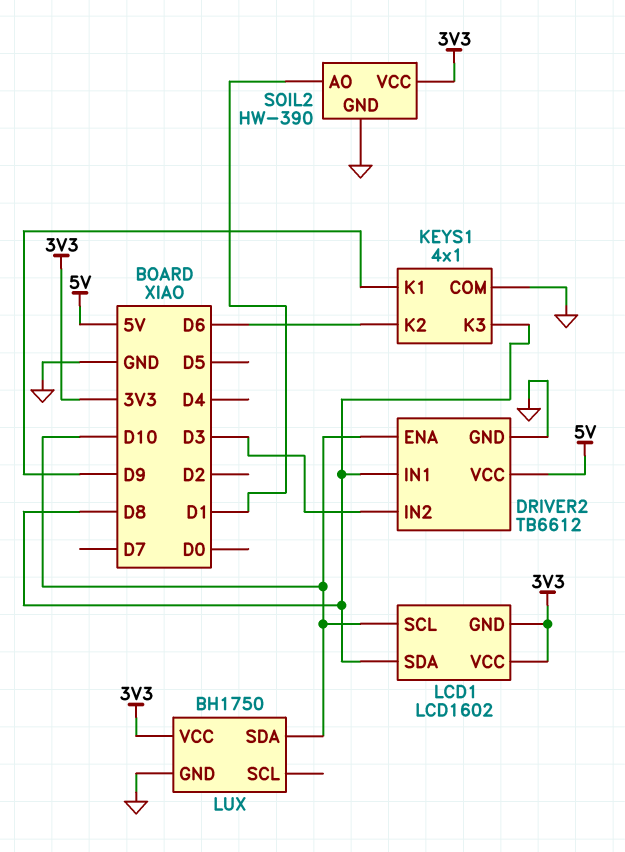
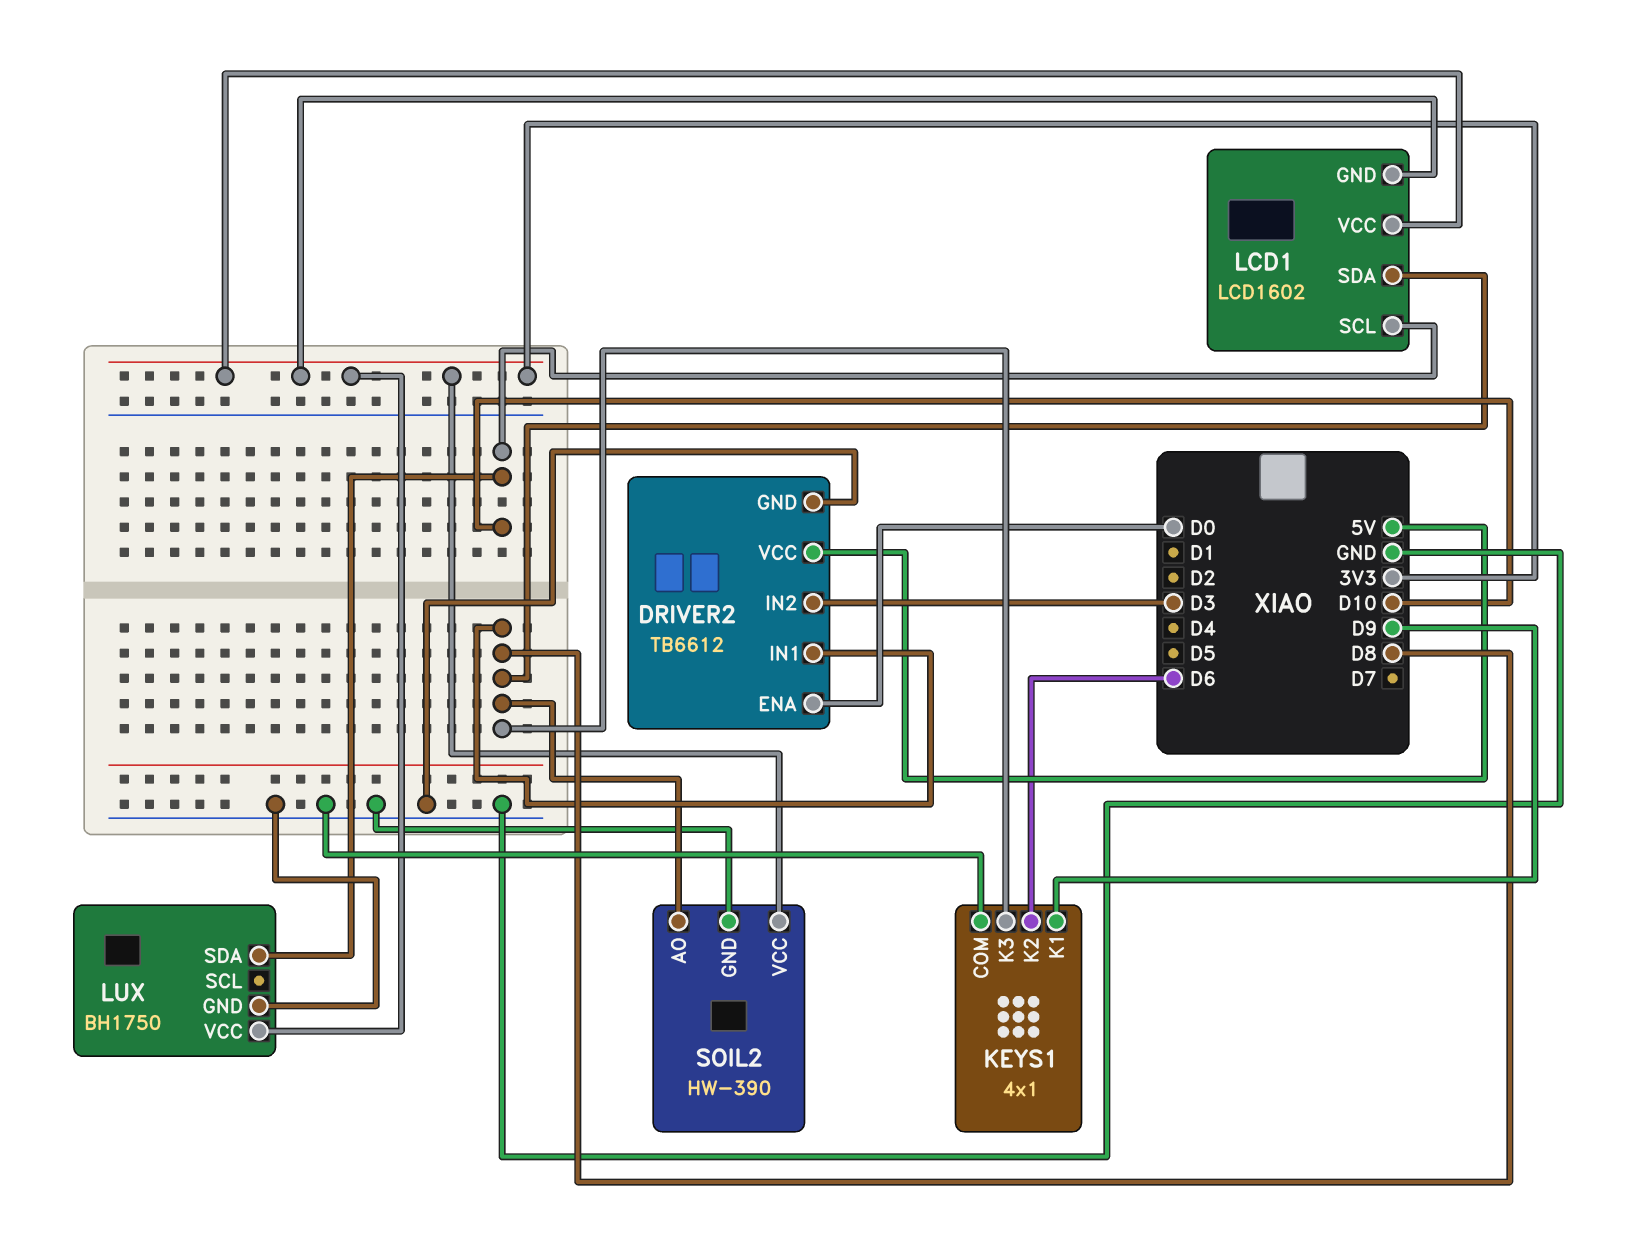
DRIVER2 pin ENA: D10 -> D0
SOIL2 pin AO: D1 -> D8

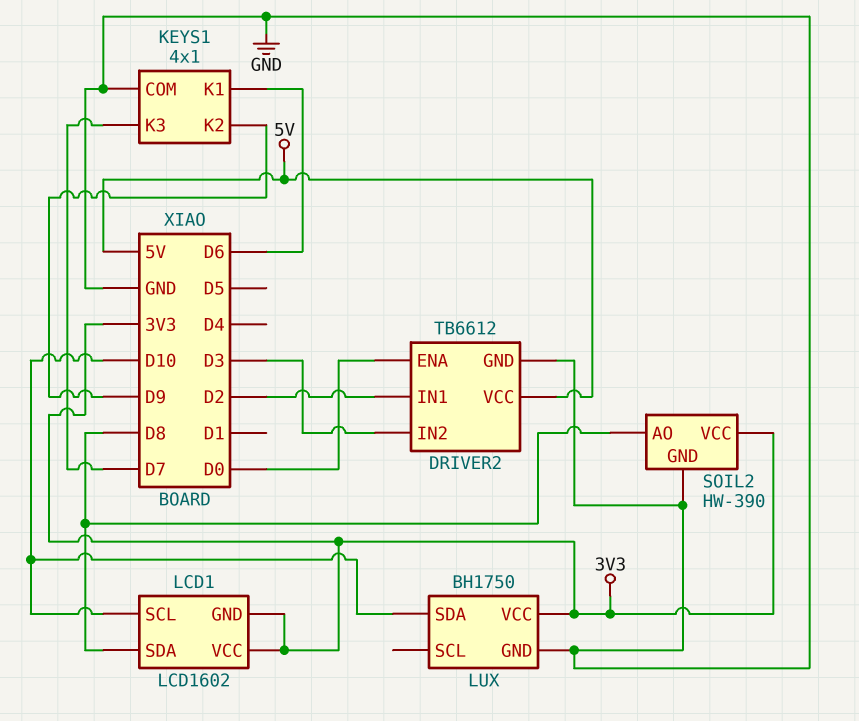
DRIVER2 pin IN1: D8 -> D2
KEYS1 pin K1: D9 -> D6
KEYS1 pin K2: D6 -> D9
KEYS1 pin K3: D8 -> D7

